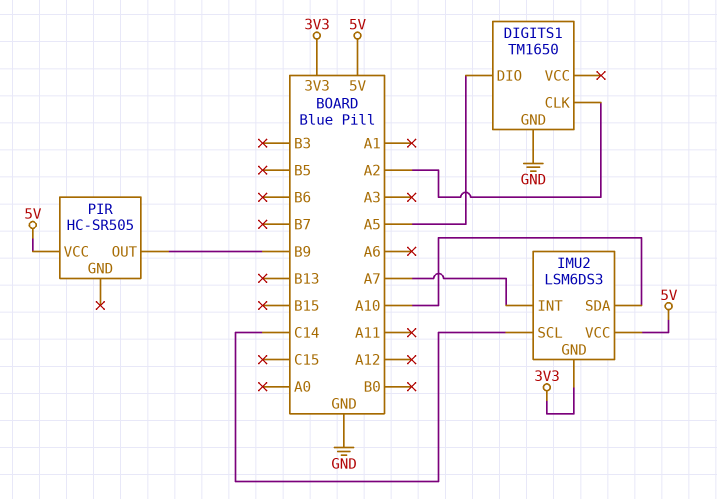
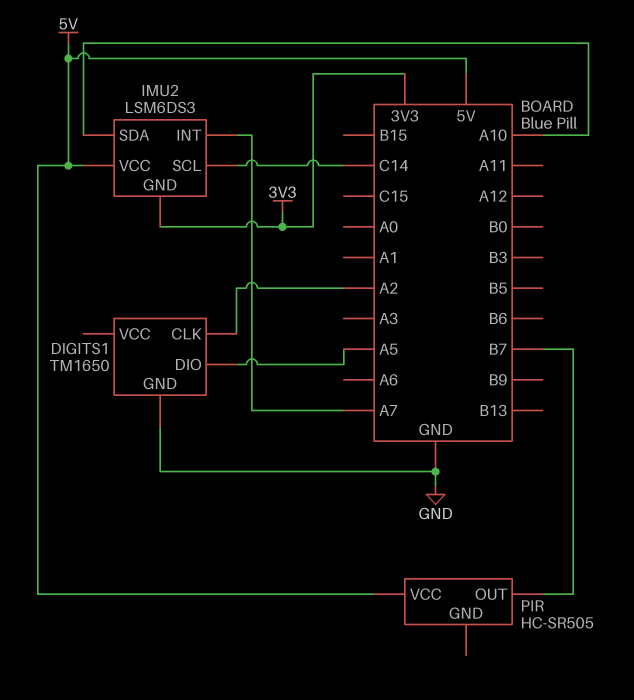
PIR pin OUT: B9 -> B7

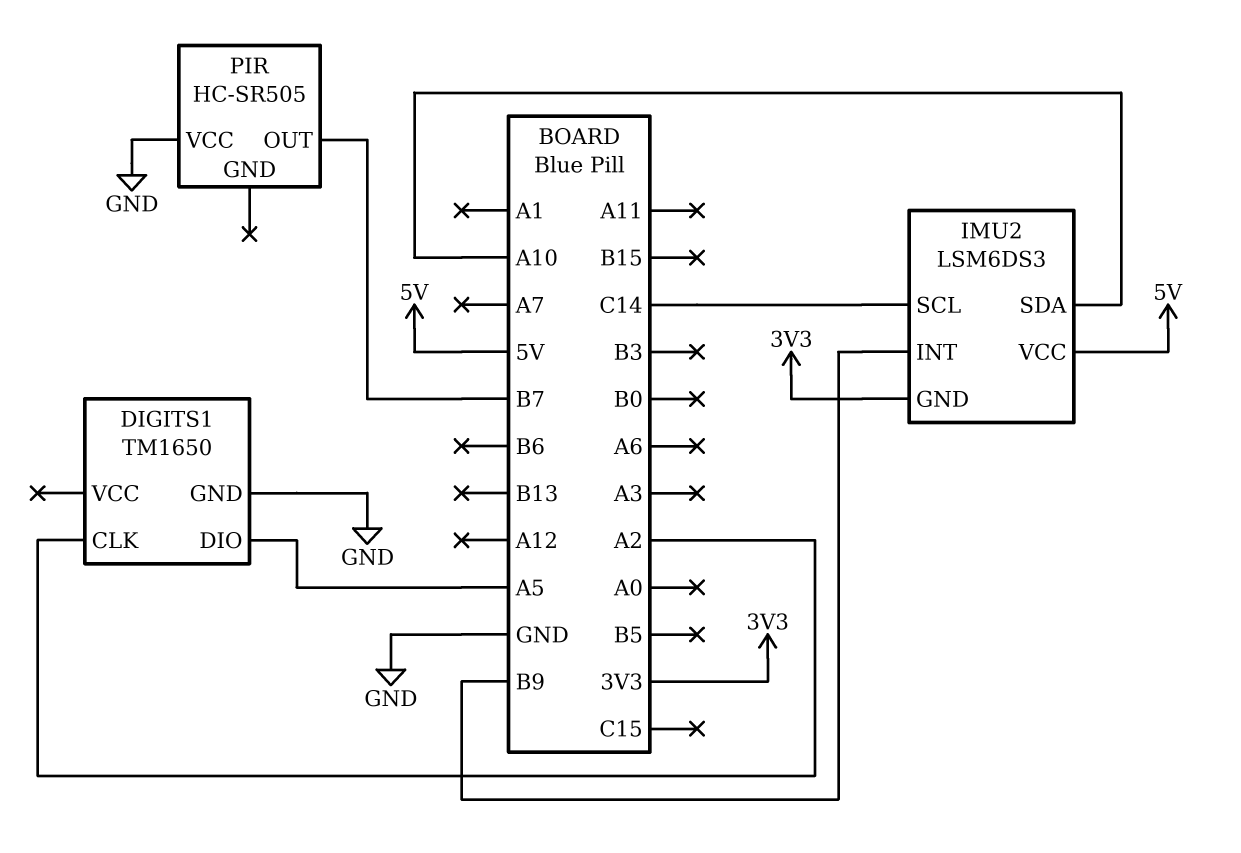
IMU2 pin INT: A7 -> B9
PIR pin VCC: 5V -> GND

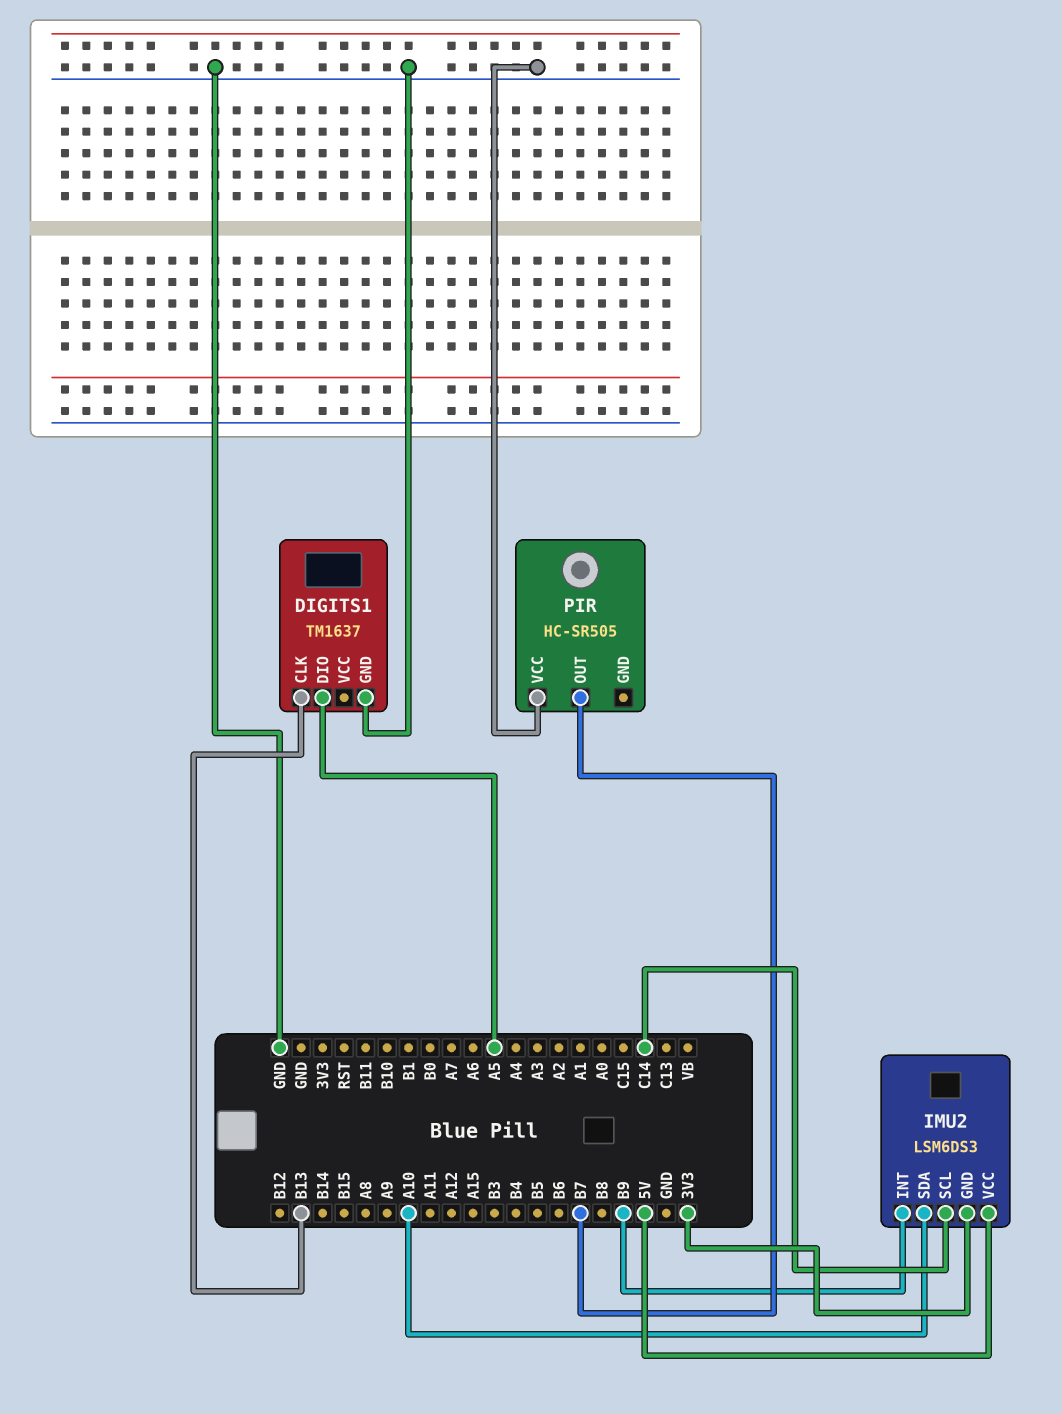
DIGITS1: TM1650 -> TM1637
DIGITS1 pin CLK: A2 -> B13

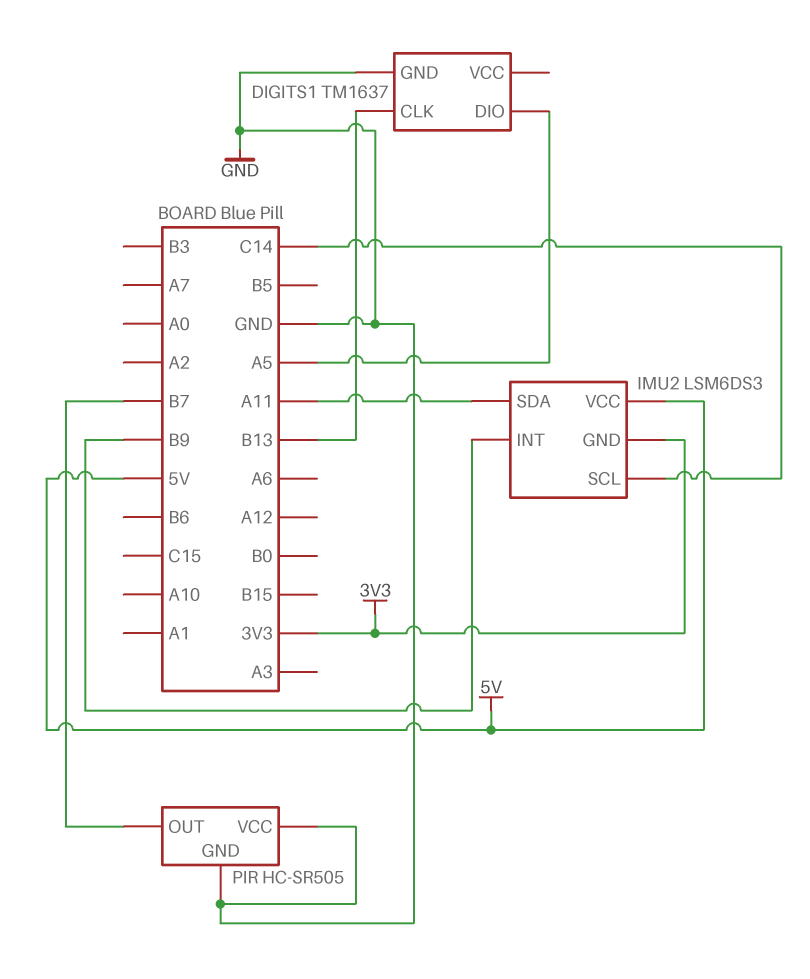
IMU2 pin SDA: A10 -> A11
PIR pin GND: none -> GND

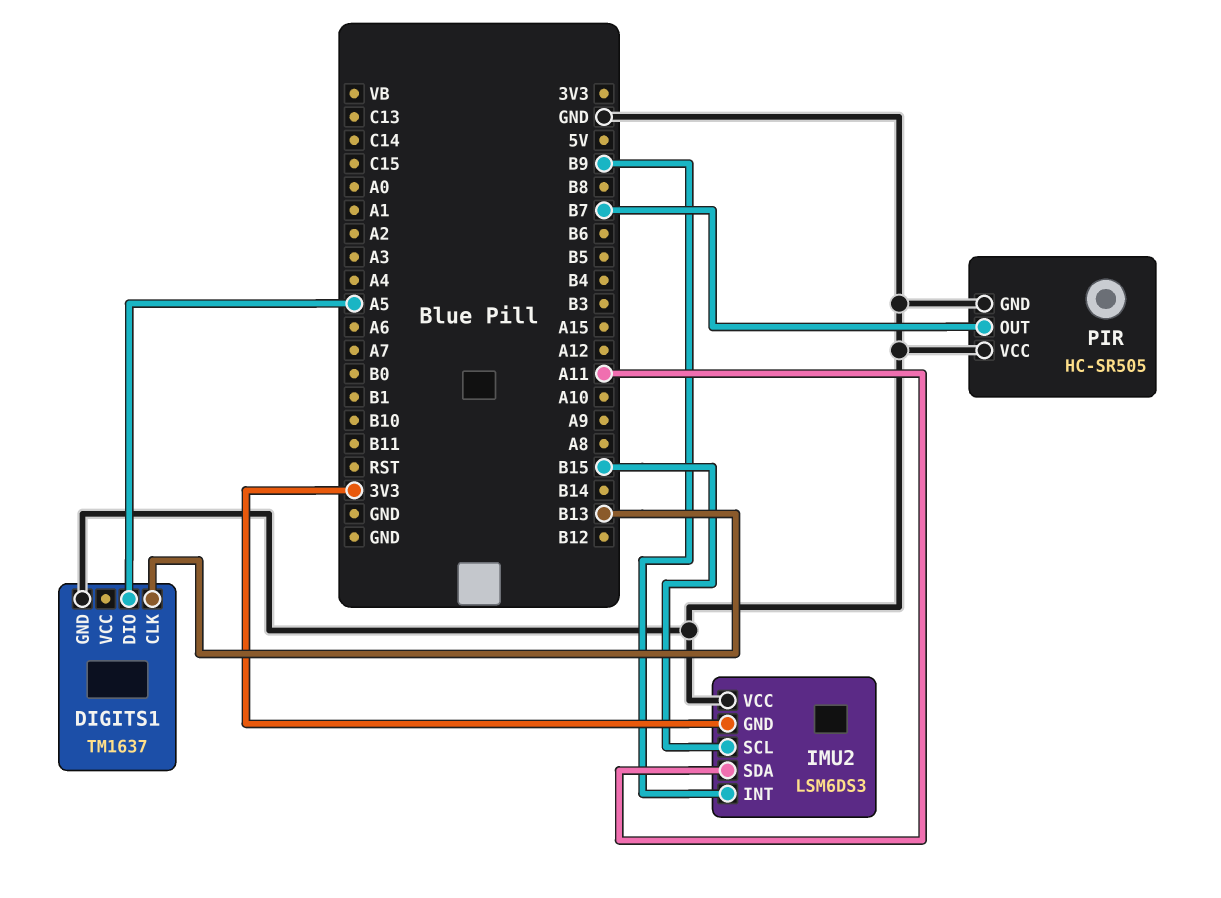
IMU2 pin SCL: C14 -> B15
IMU2 pin VCC: 5V -> GND

